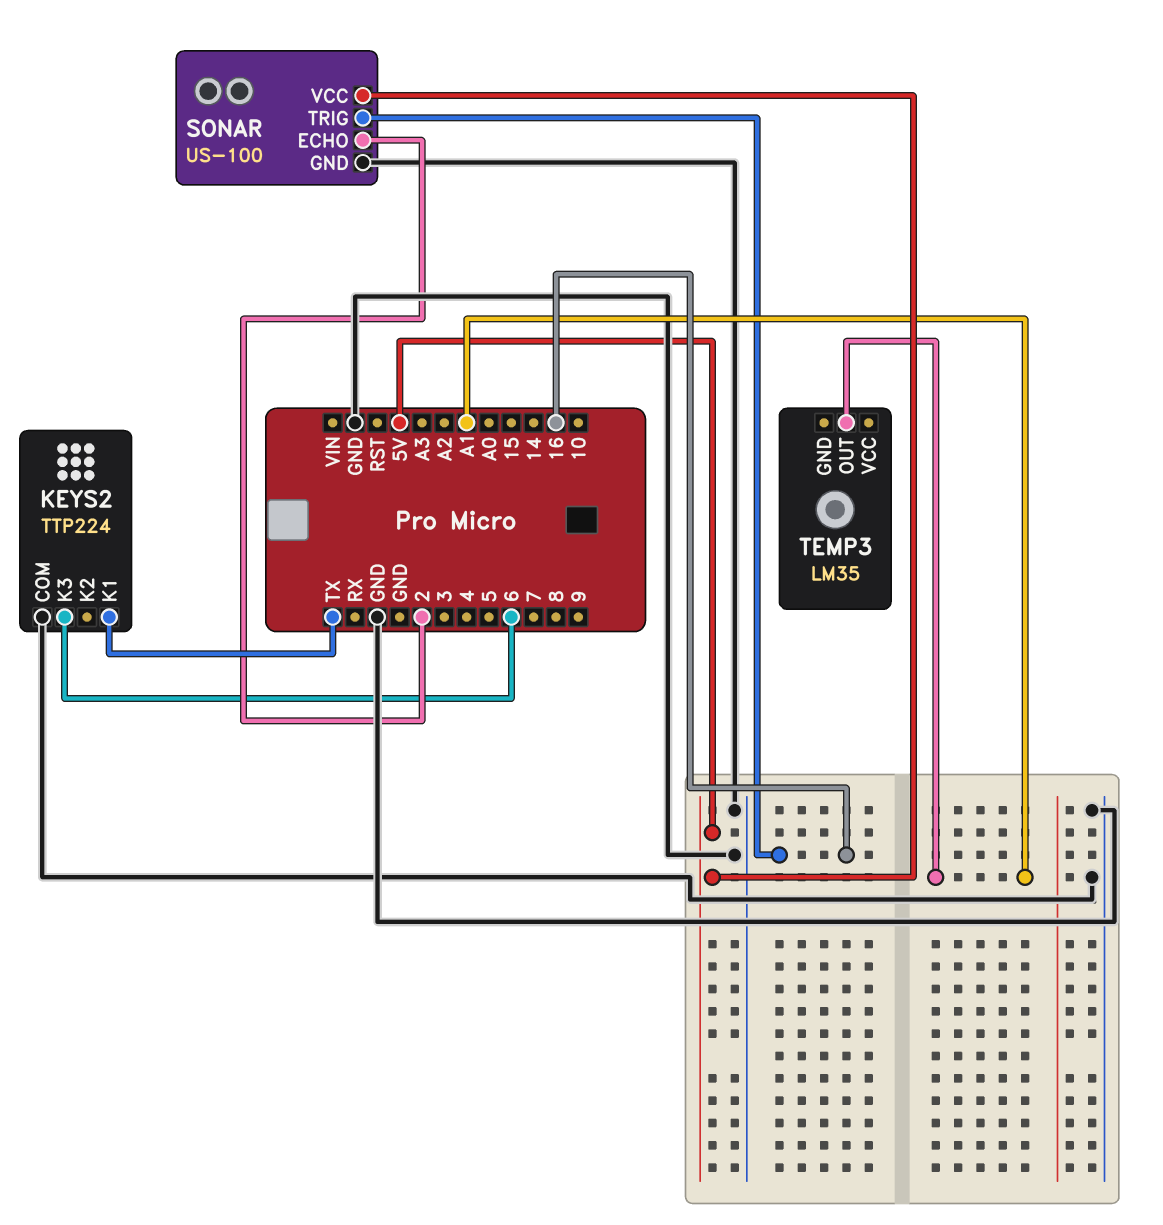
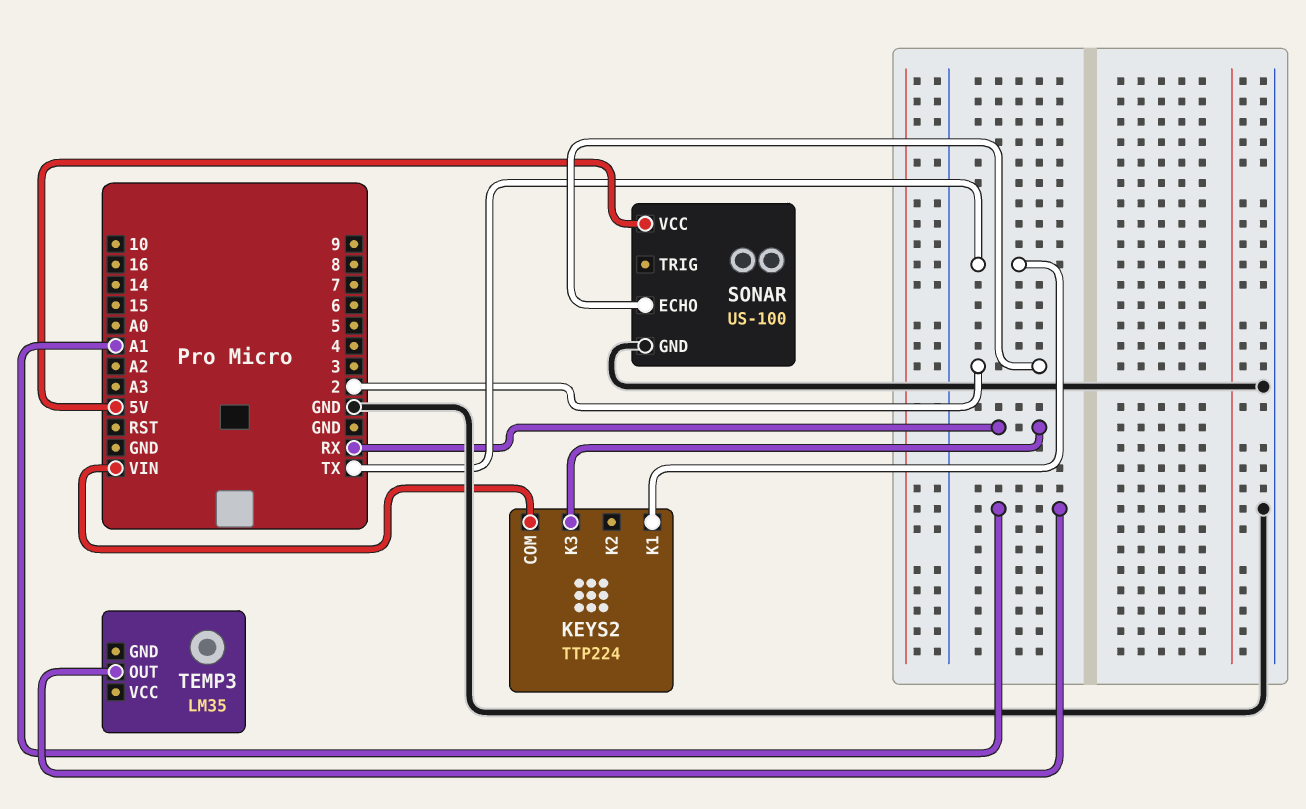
KEYS2 pin COM: GND -> VIN
KEYS2 pin K3: 6 -> RX
SONAR pin TRIG: 16 -> none

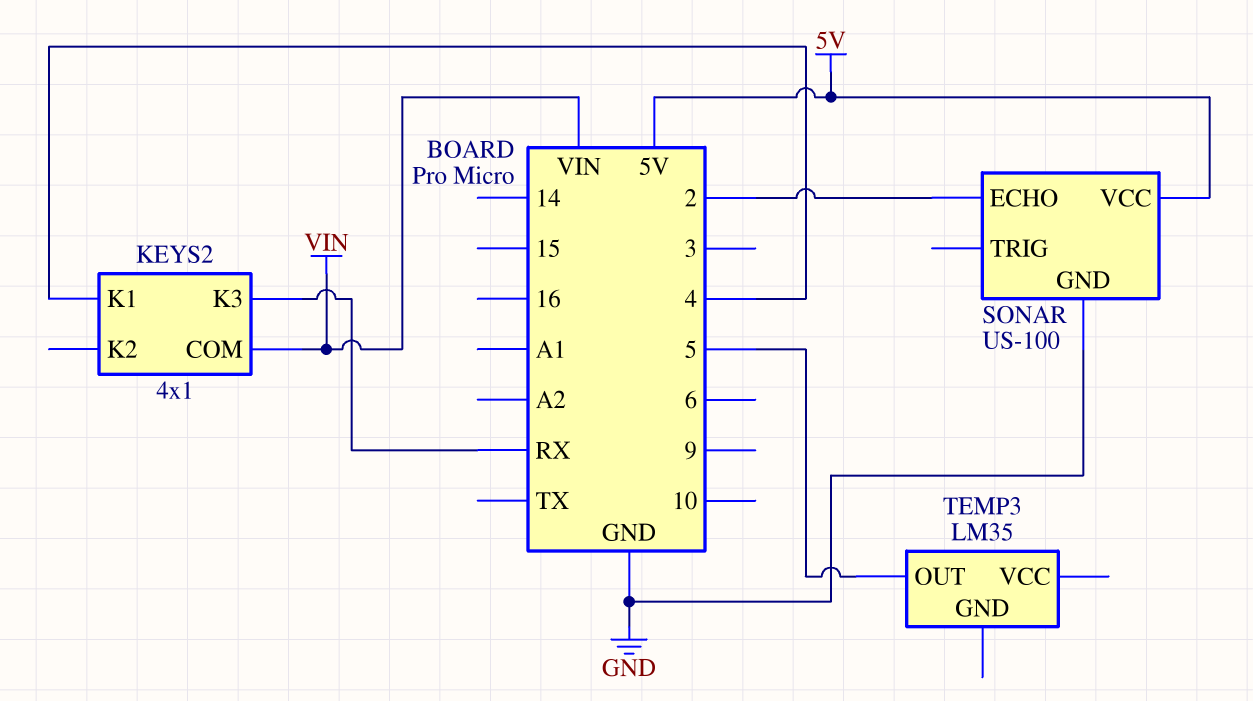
KEYS2: TTP224 -> 4x1
KEYS2 pin K1: TX -> 4
TEMP3 pin OUT: A1 -> 5

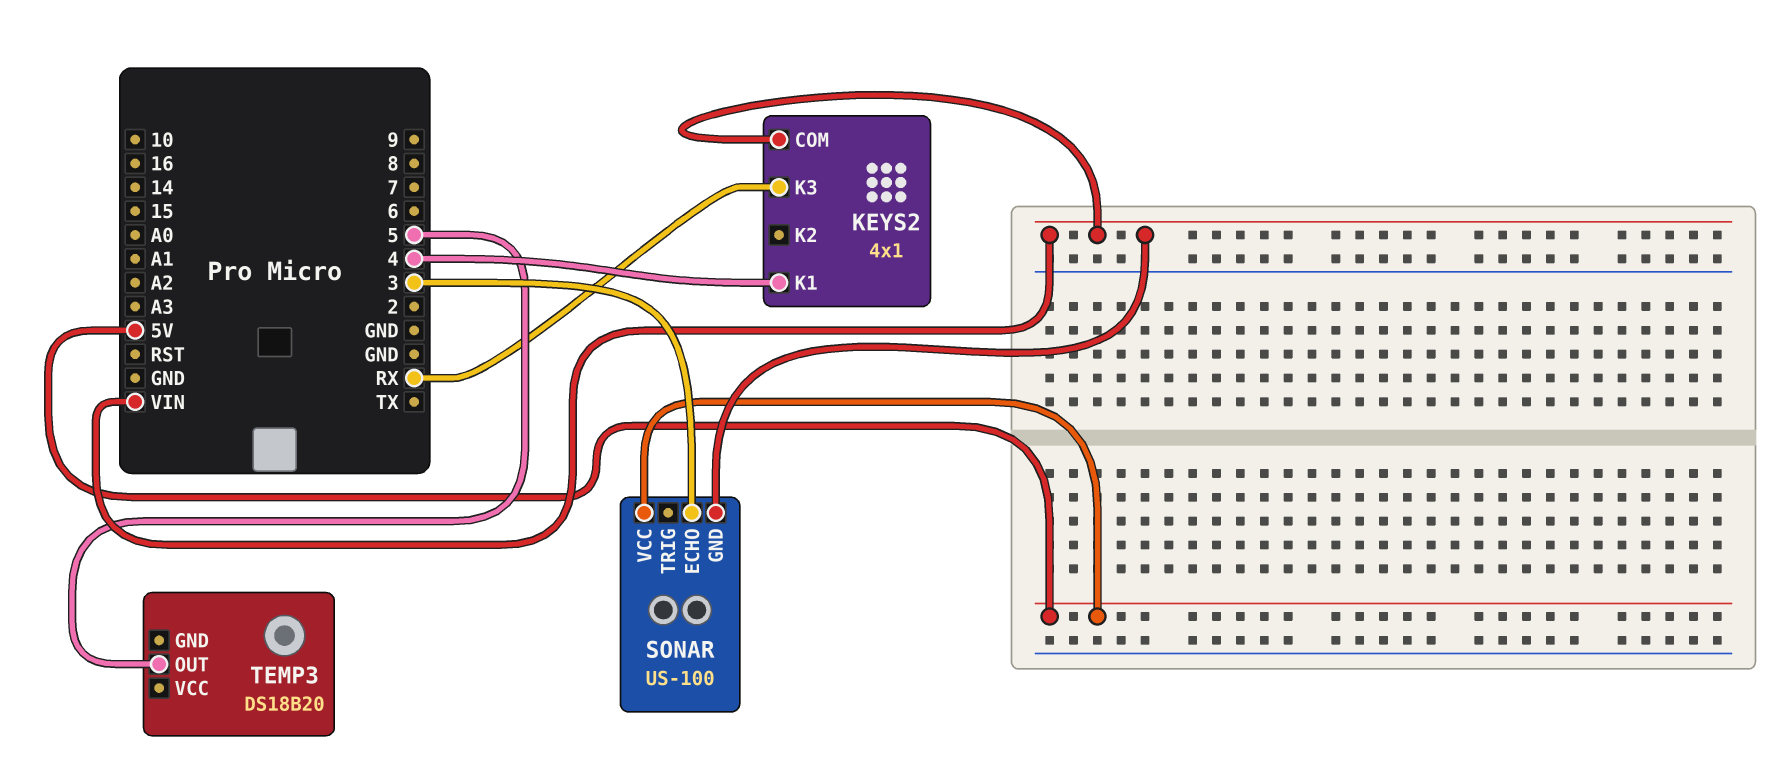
SONAR pin ECHO: 2 -> 3
SONAR pin GND: GND -> VIN
TEMP3: LM35 -> DS18B20

